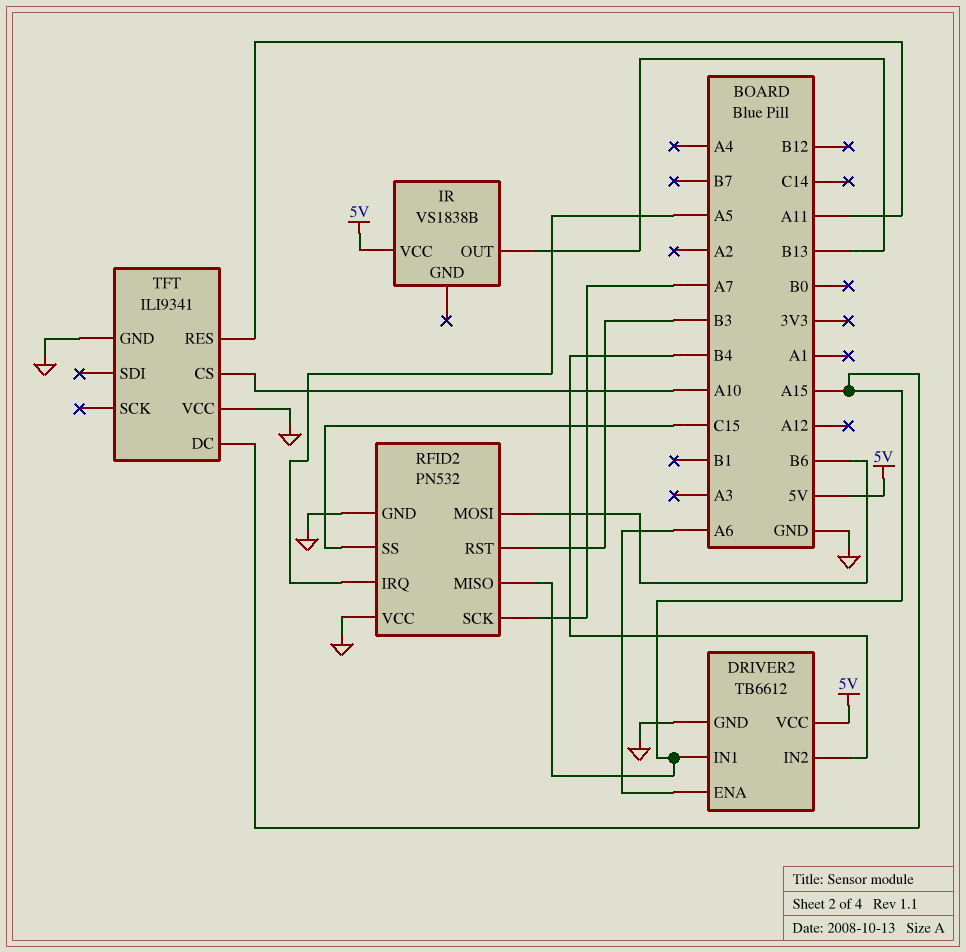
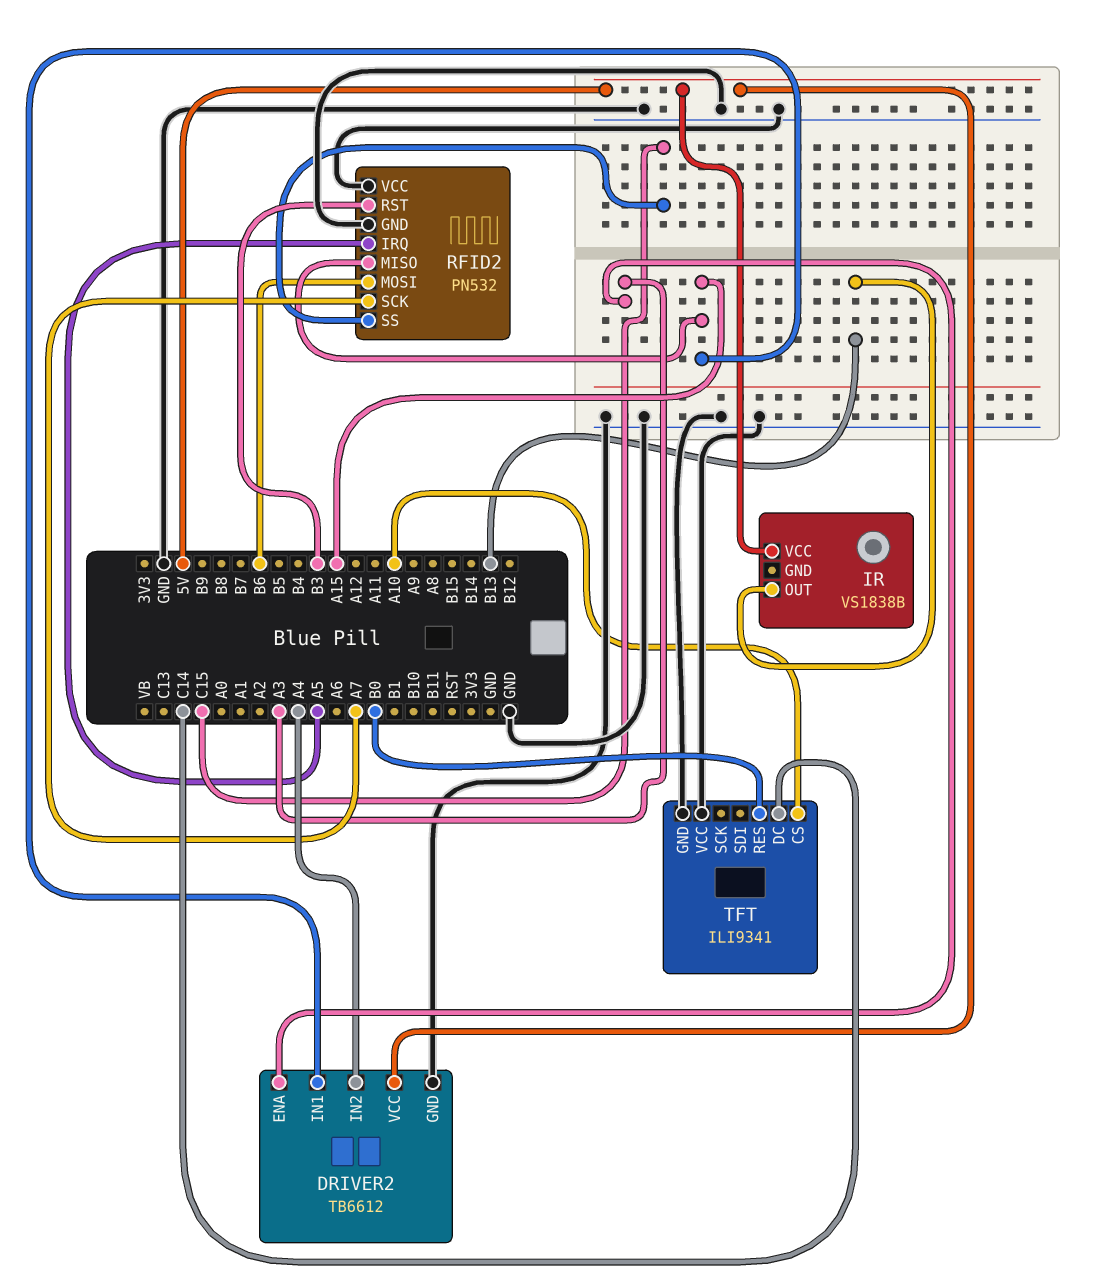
DRIVER2 pin ENA: A6 -> A3
DRIVER2 pin IN2: B4 -> A4
TFT pin DC: A15 -> C14
TFT pin RES: A11 -> B0

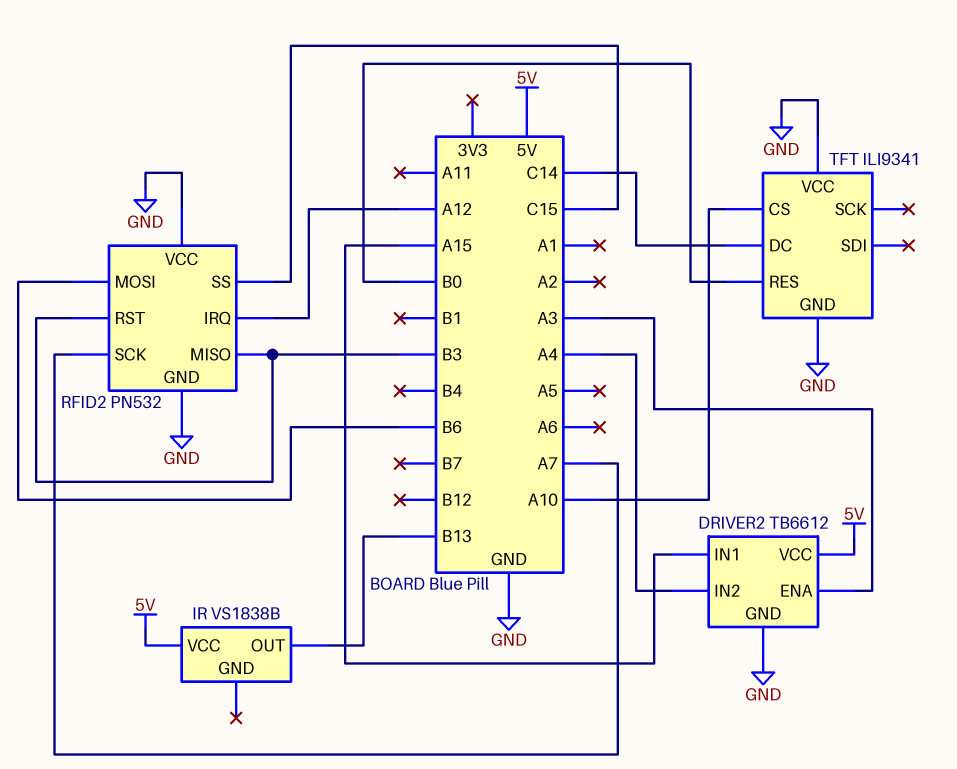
RFID2 pin IRQ: A5 -> A12
RFID2 pin MISO: A15 -> B3

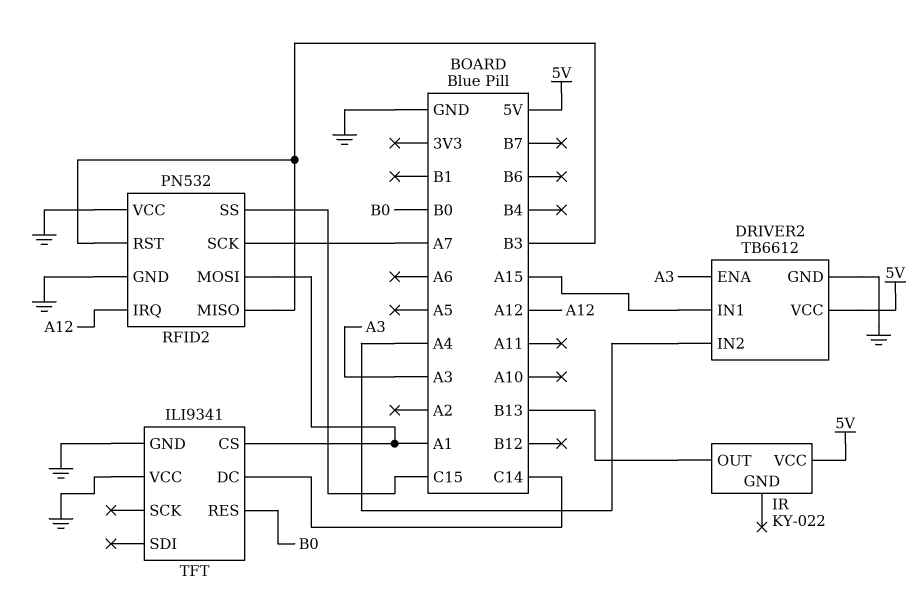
IR: VS1838B -> KY-022
RFID2 pin MOSI: B6 -> A1
TFT pin CS: A10 -> A1

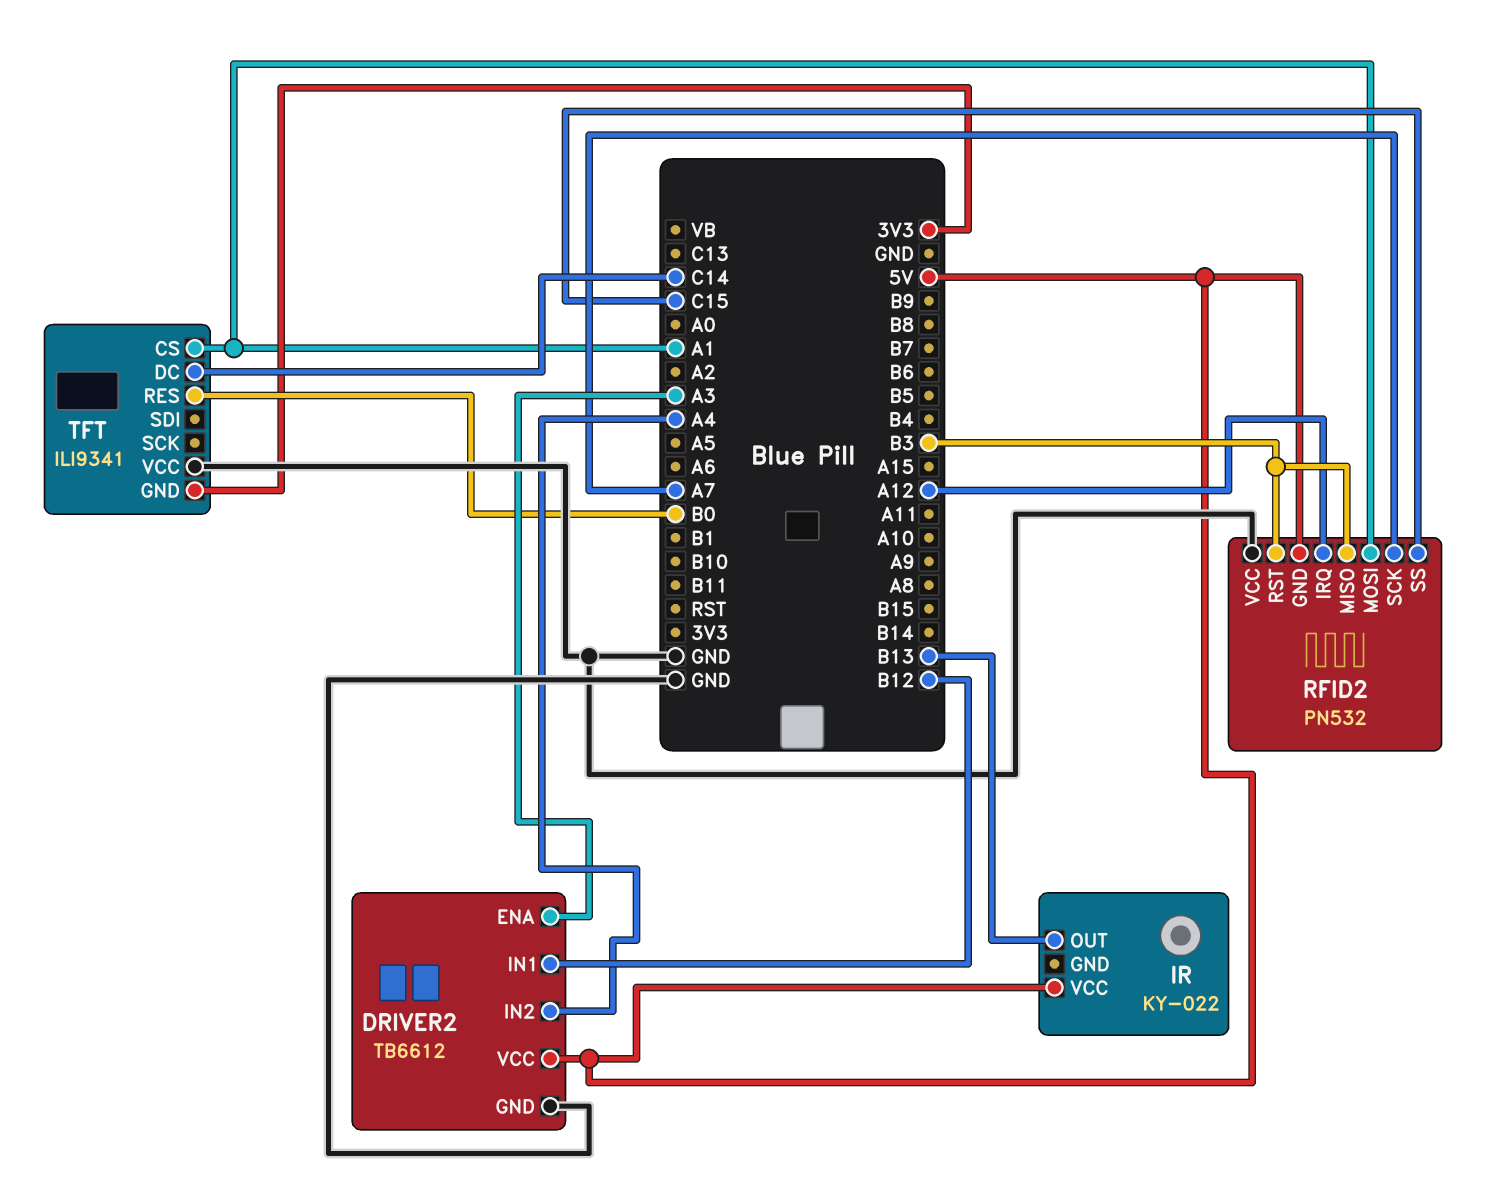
DRIVER2 pin IN1: A15 -> B12
RFID2 pin GND: GND -> 5V
TFT pin GND: GND -> 3V3

